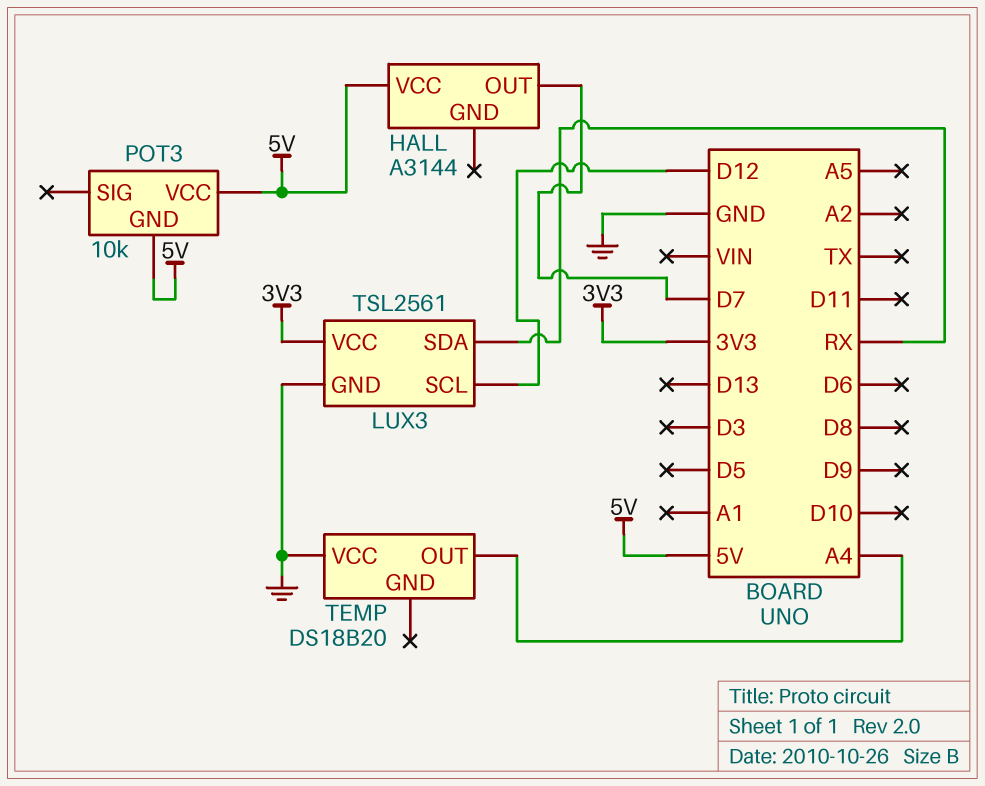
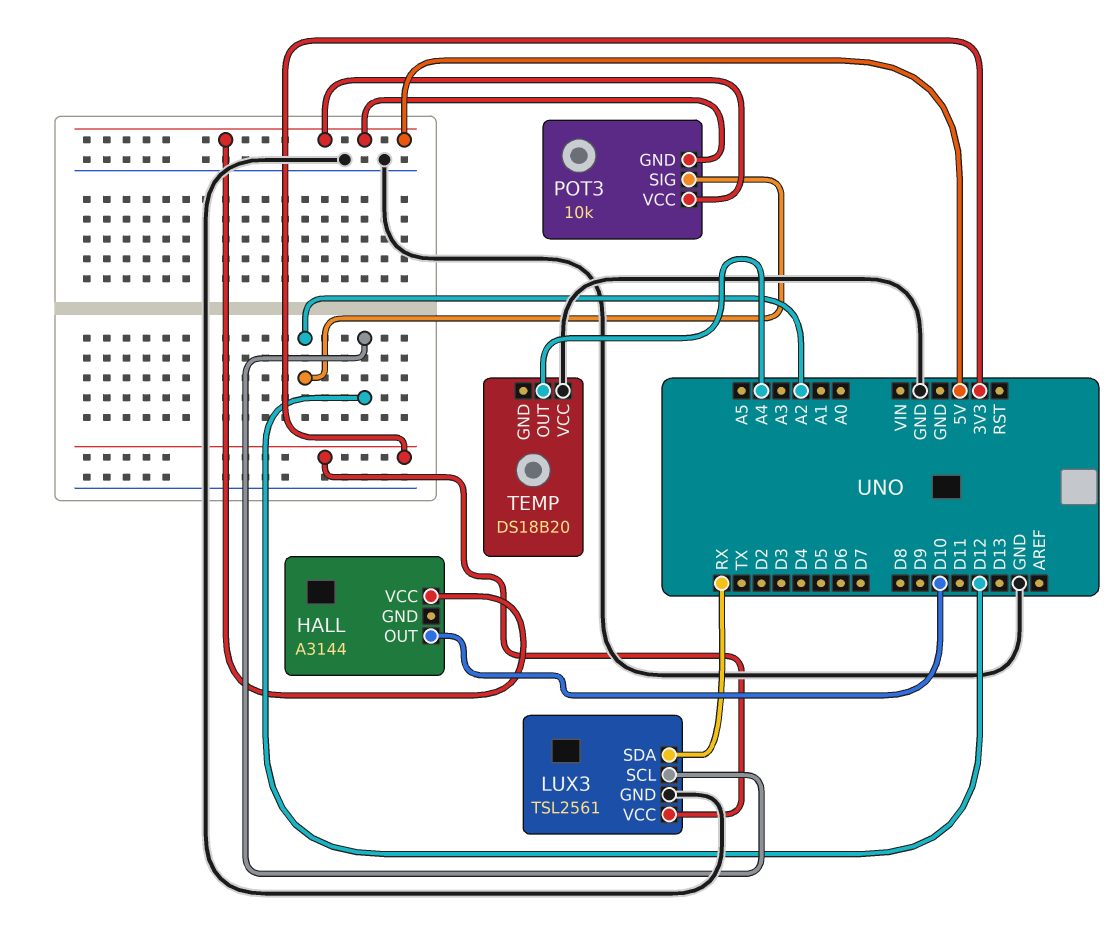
HALL pin OUT: D7 -> D10
POT3 pin SIG: none -> A2

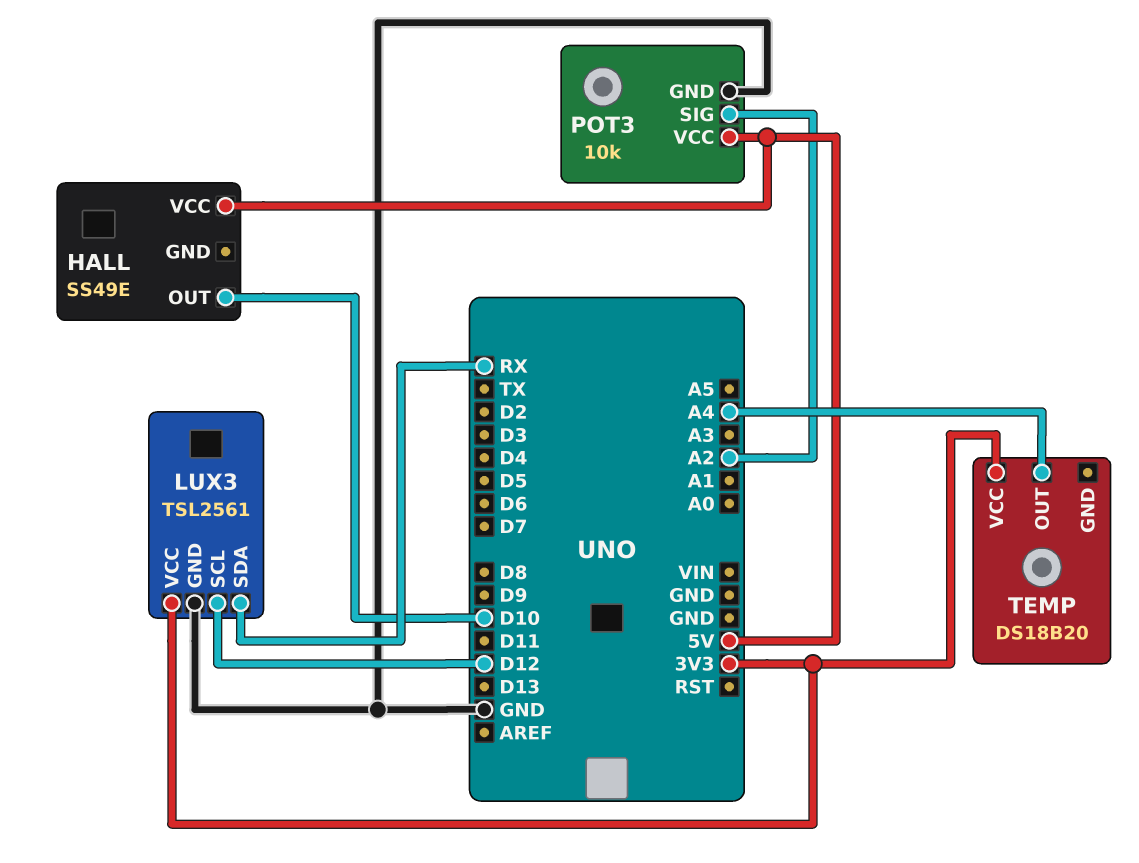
HALL: A3144 -> SS49E
POT3 pin GND: 5V -> GND
TEMP pin VCC: GND -> 3V3

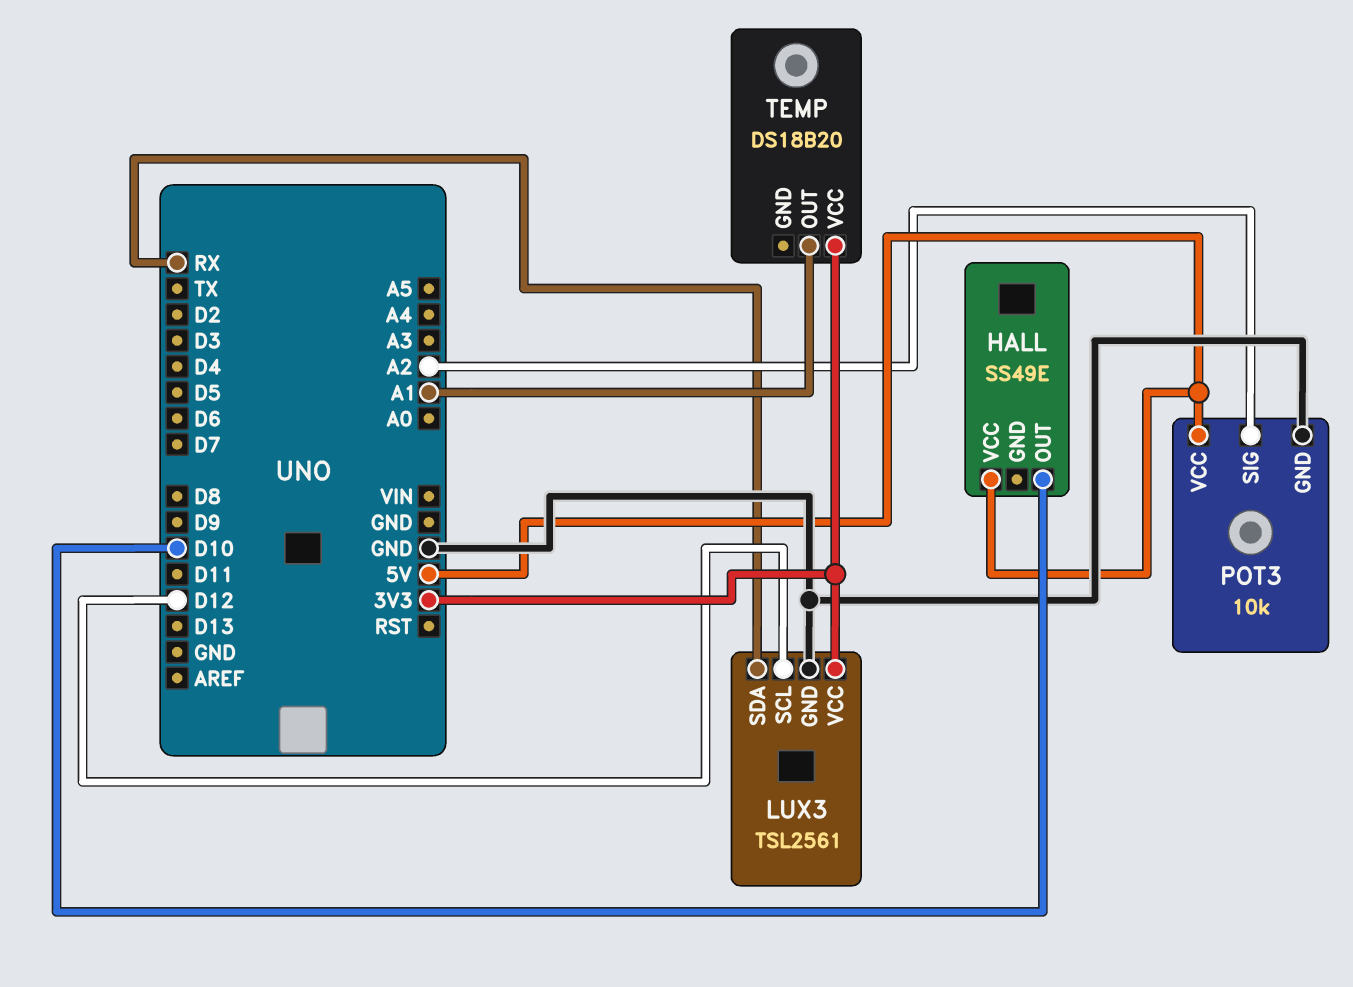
TEMP pin OUT: A4 -> A1

